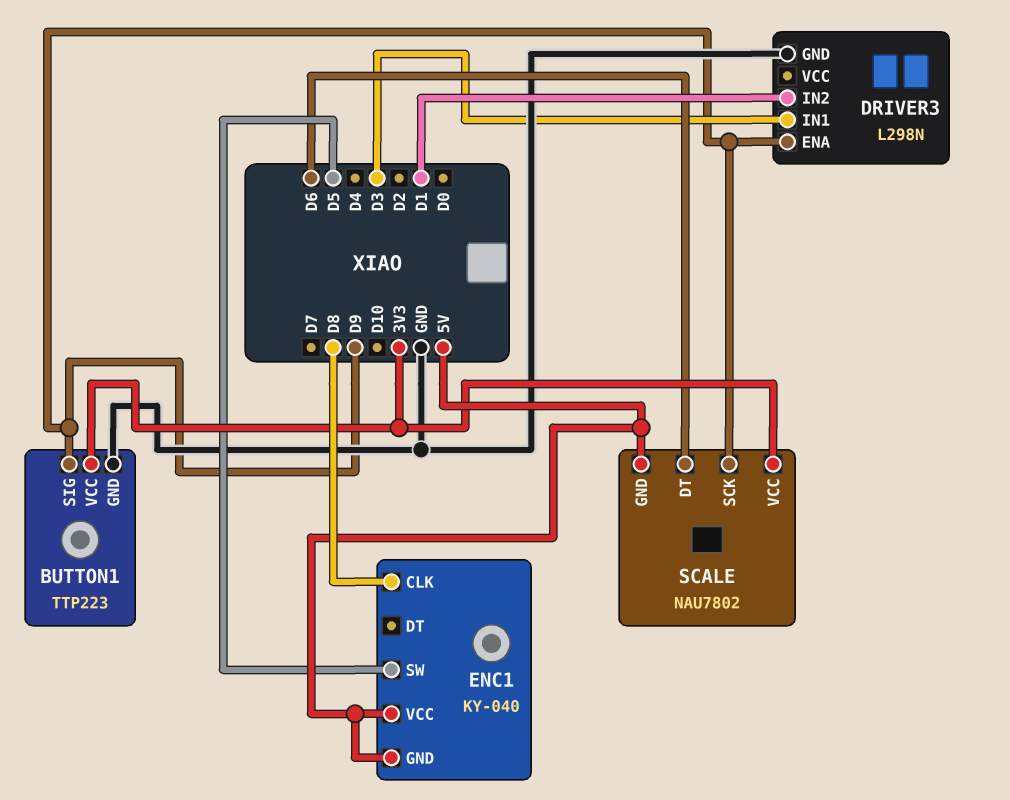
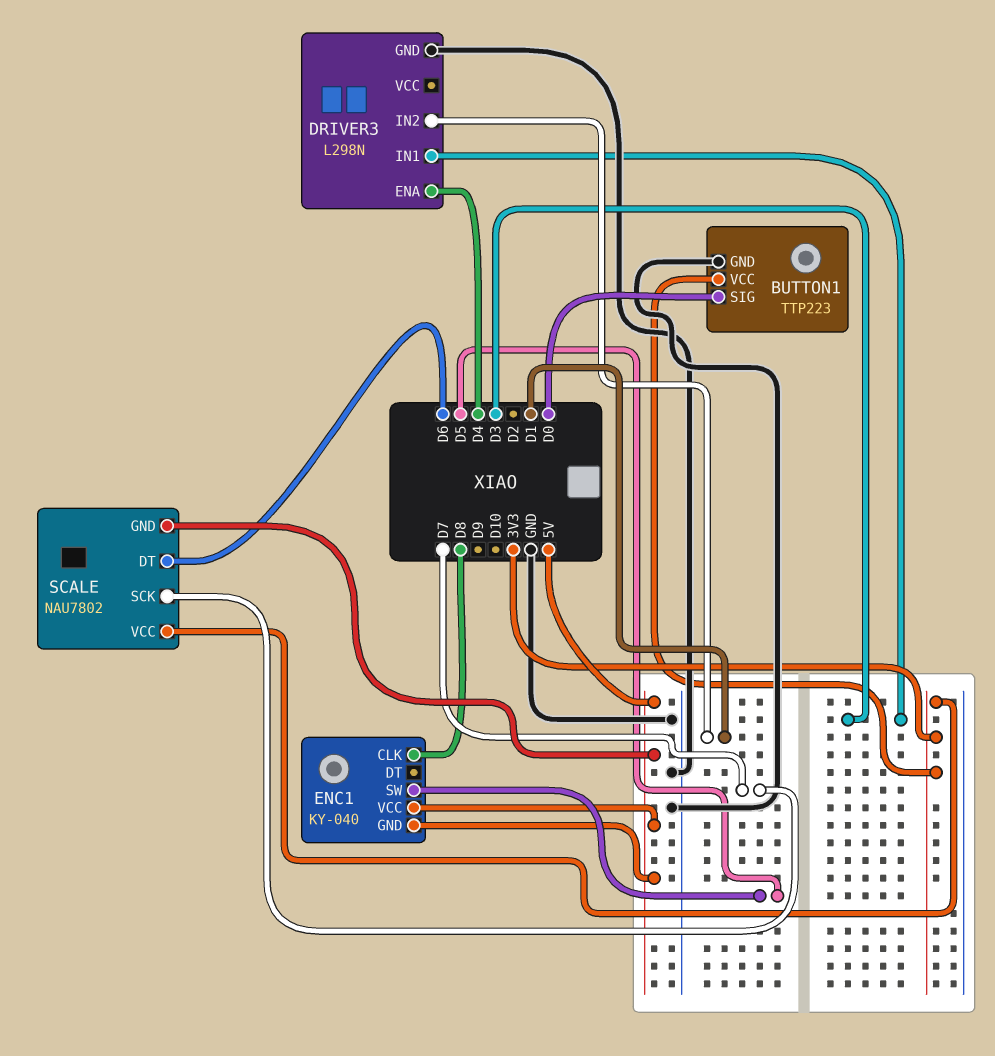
BUTTON1 pin SIG: D9 -> D0
DRIVER3 pin ENA: D9 -> D4
SCALE pin SCK: D9 -> D7

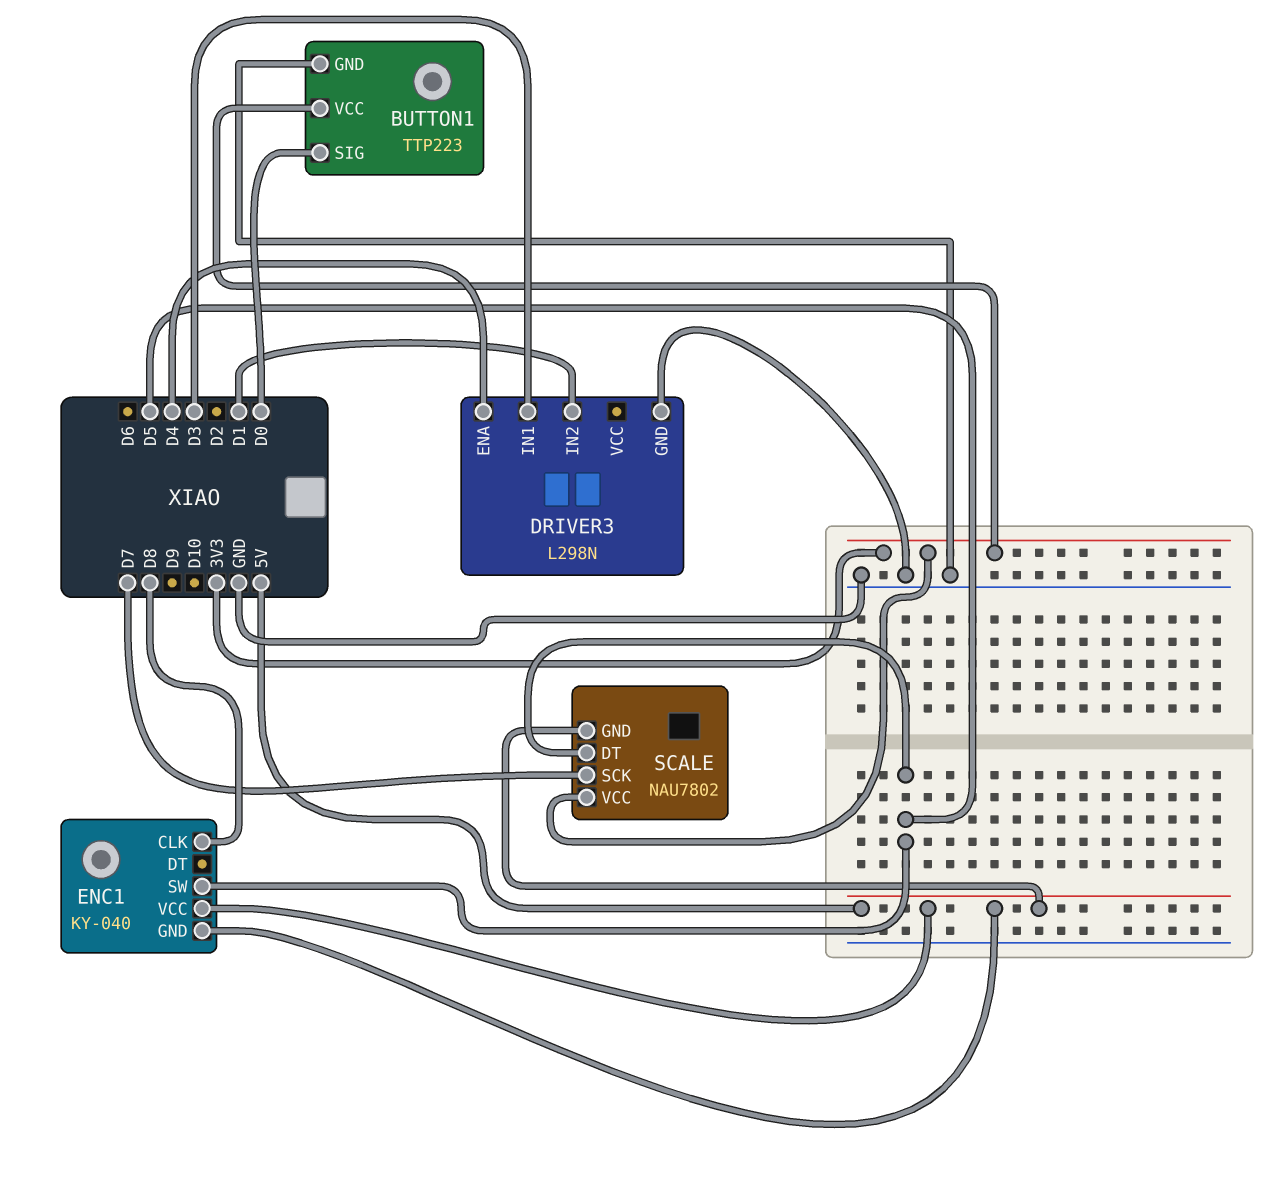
SCALE pin DT: D6 -> D5

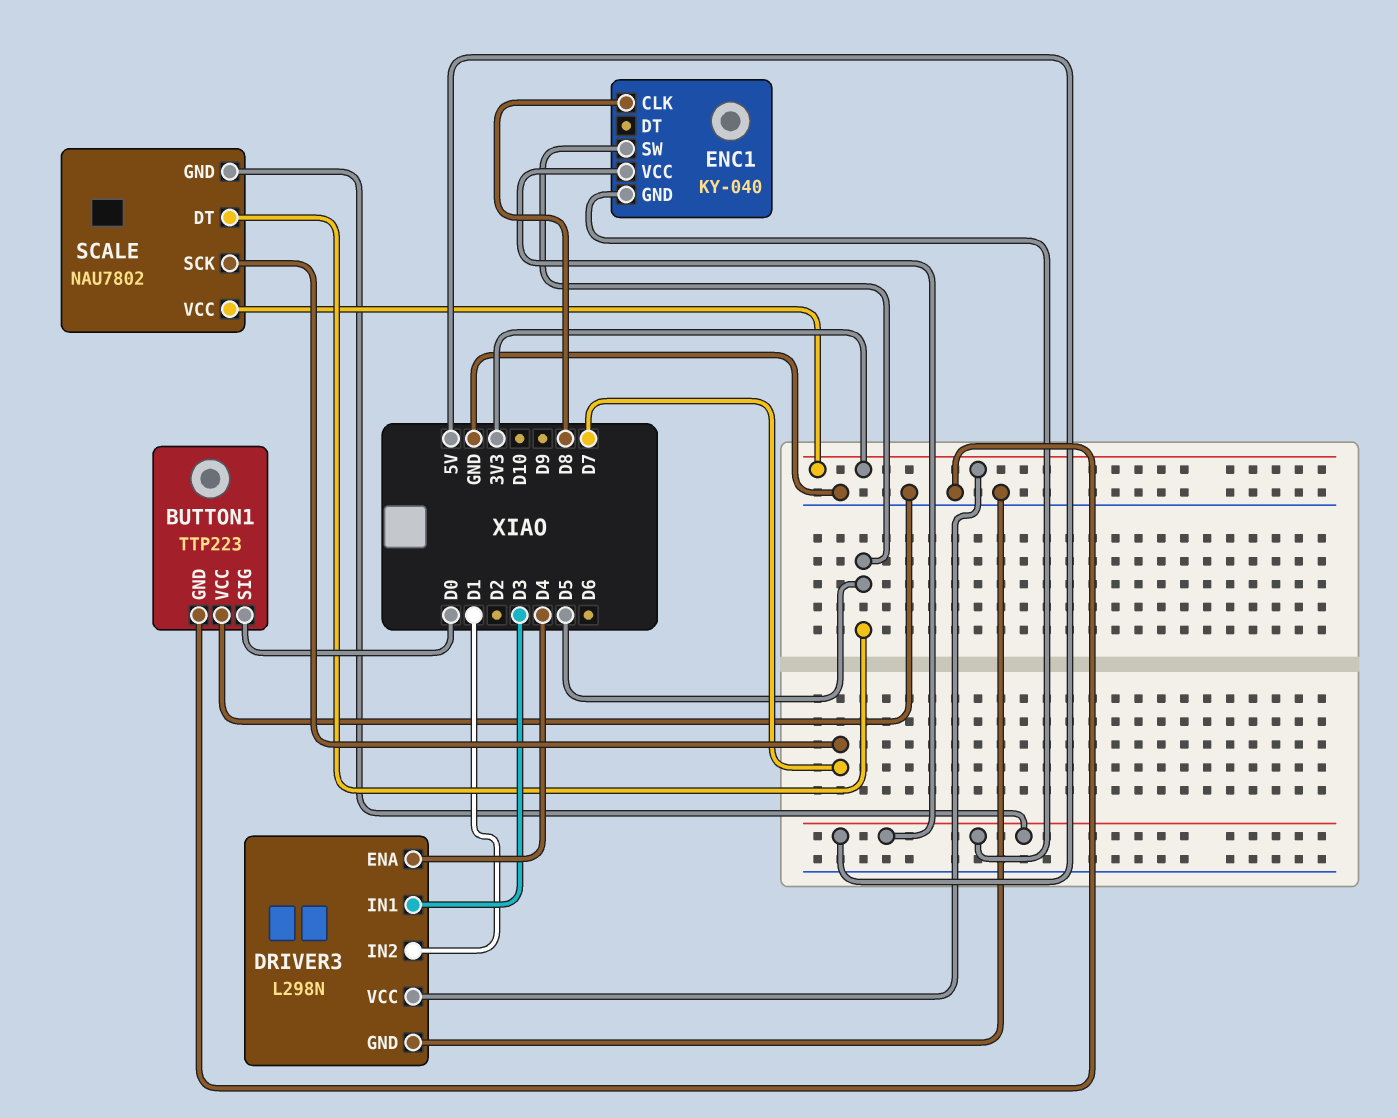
BUTTON1 pin VCC: 3V3 -> GND
DRIVER3 pin VCC: none -> 3V3

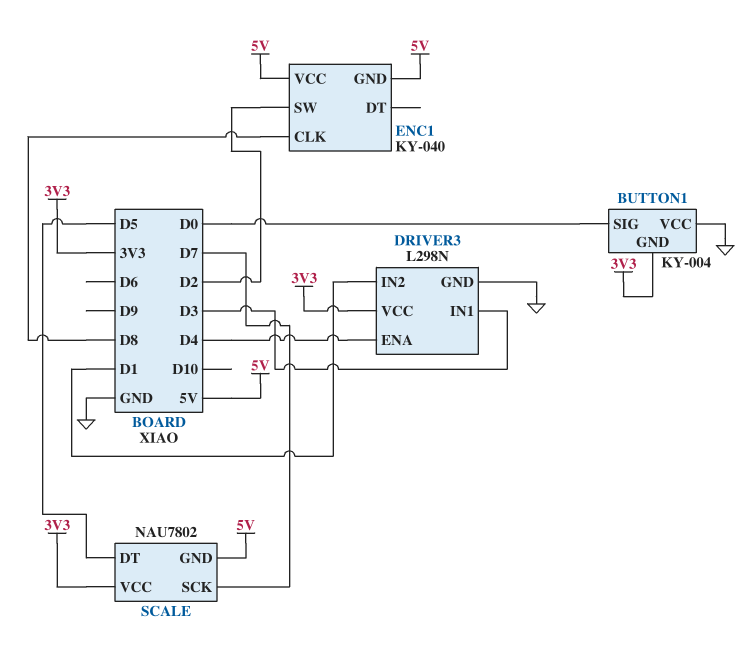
BUTTON1: TTP223 -> KY-004
BUTTON1 pin GND: GND -> 3V3
ENC1 pin SW: D5 -> D2

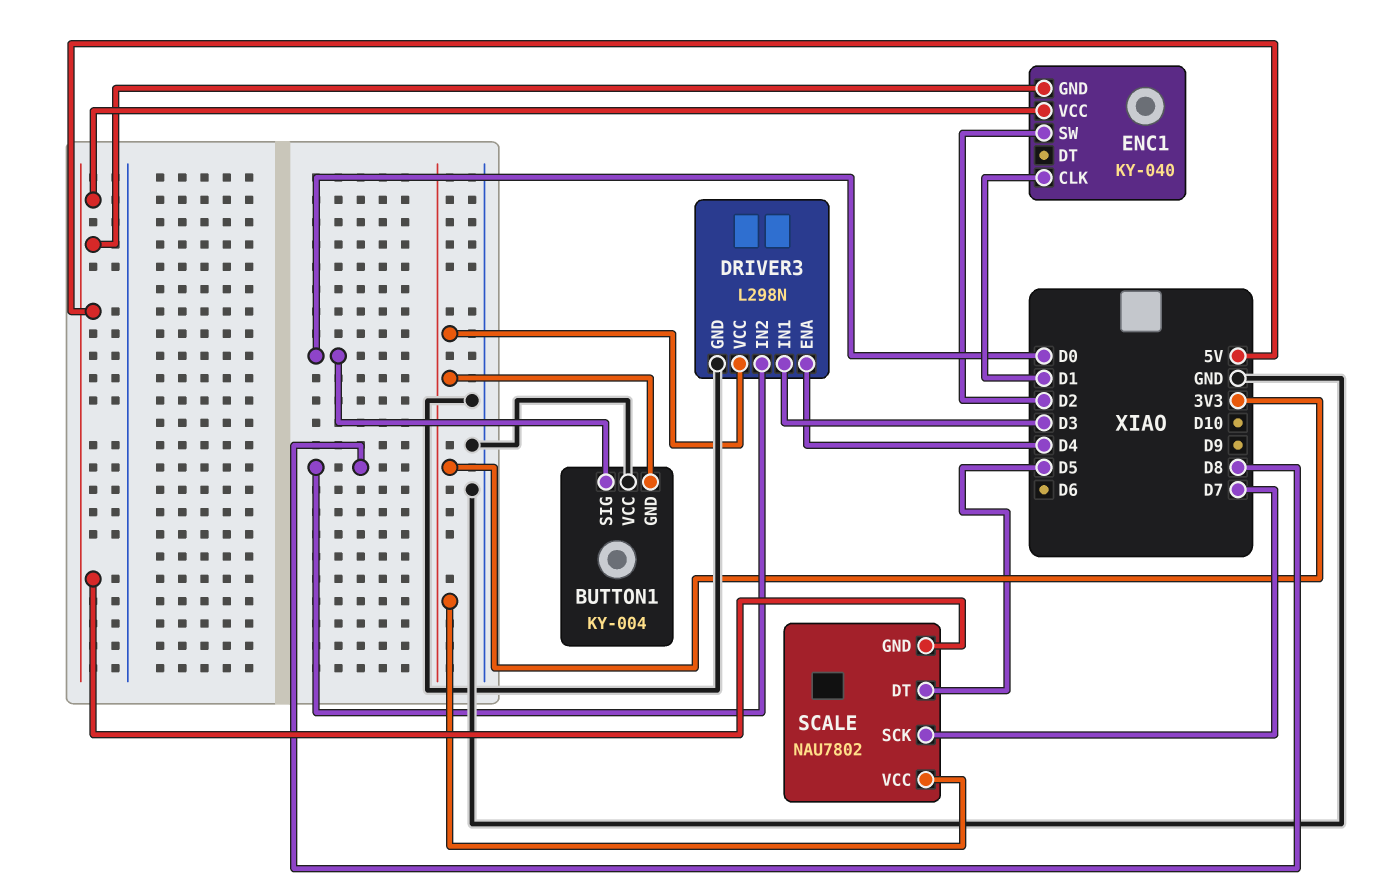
DRIVER3 pin IN2: D1 -> D8
ENC1 pin CLK: D8 -> D1

